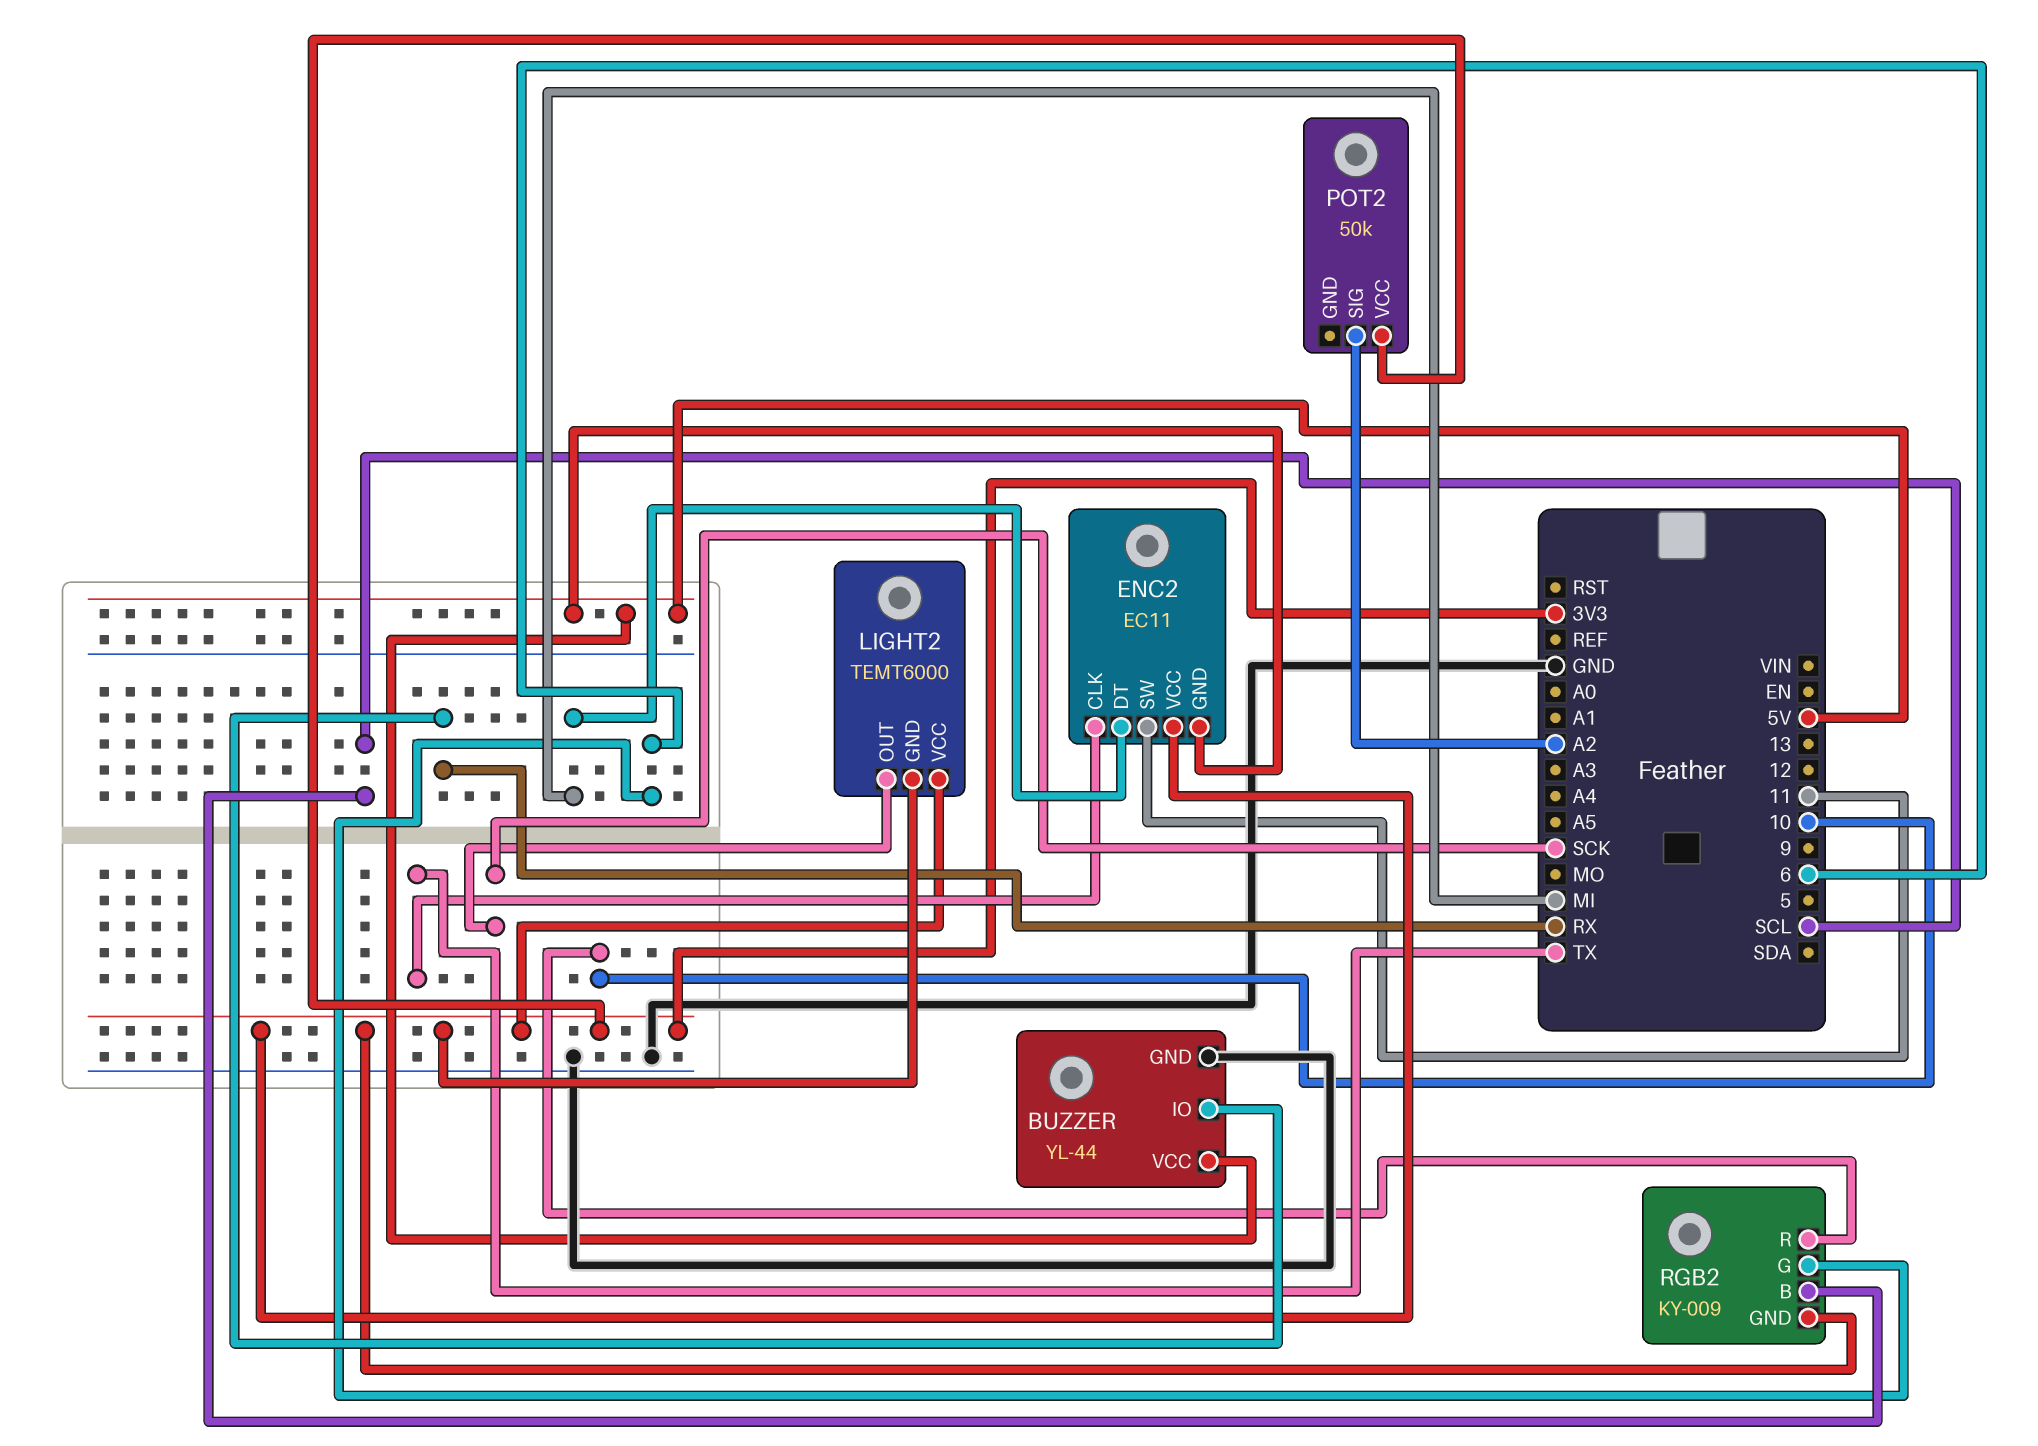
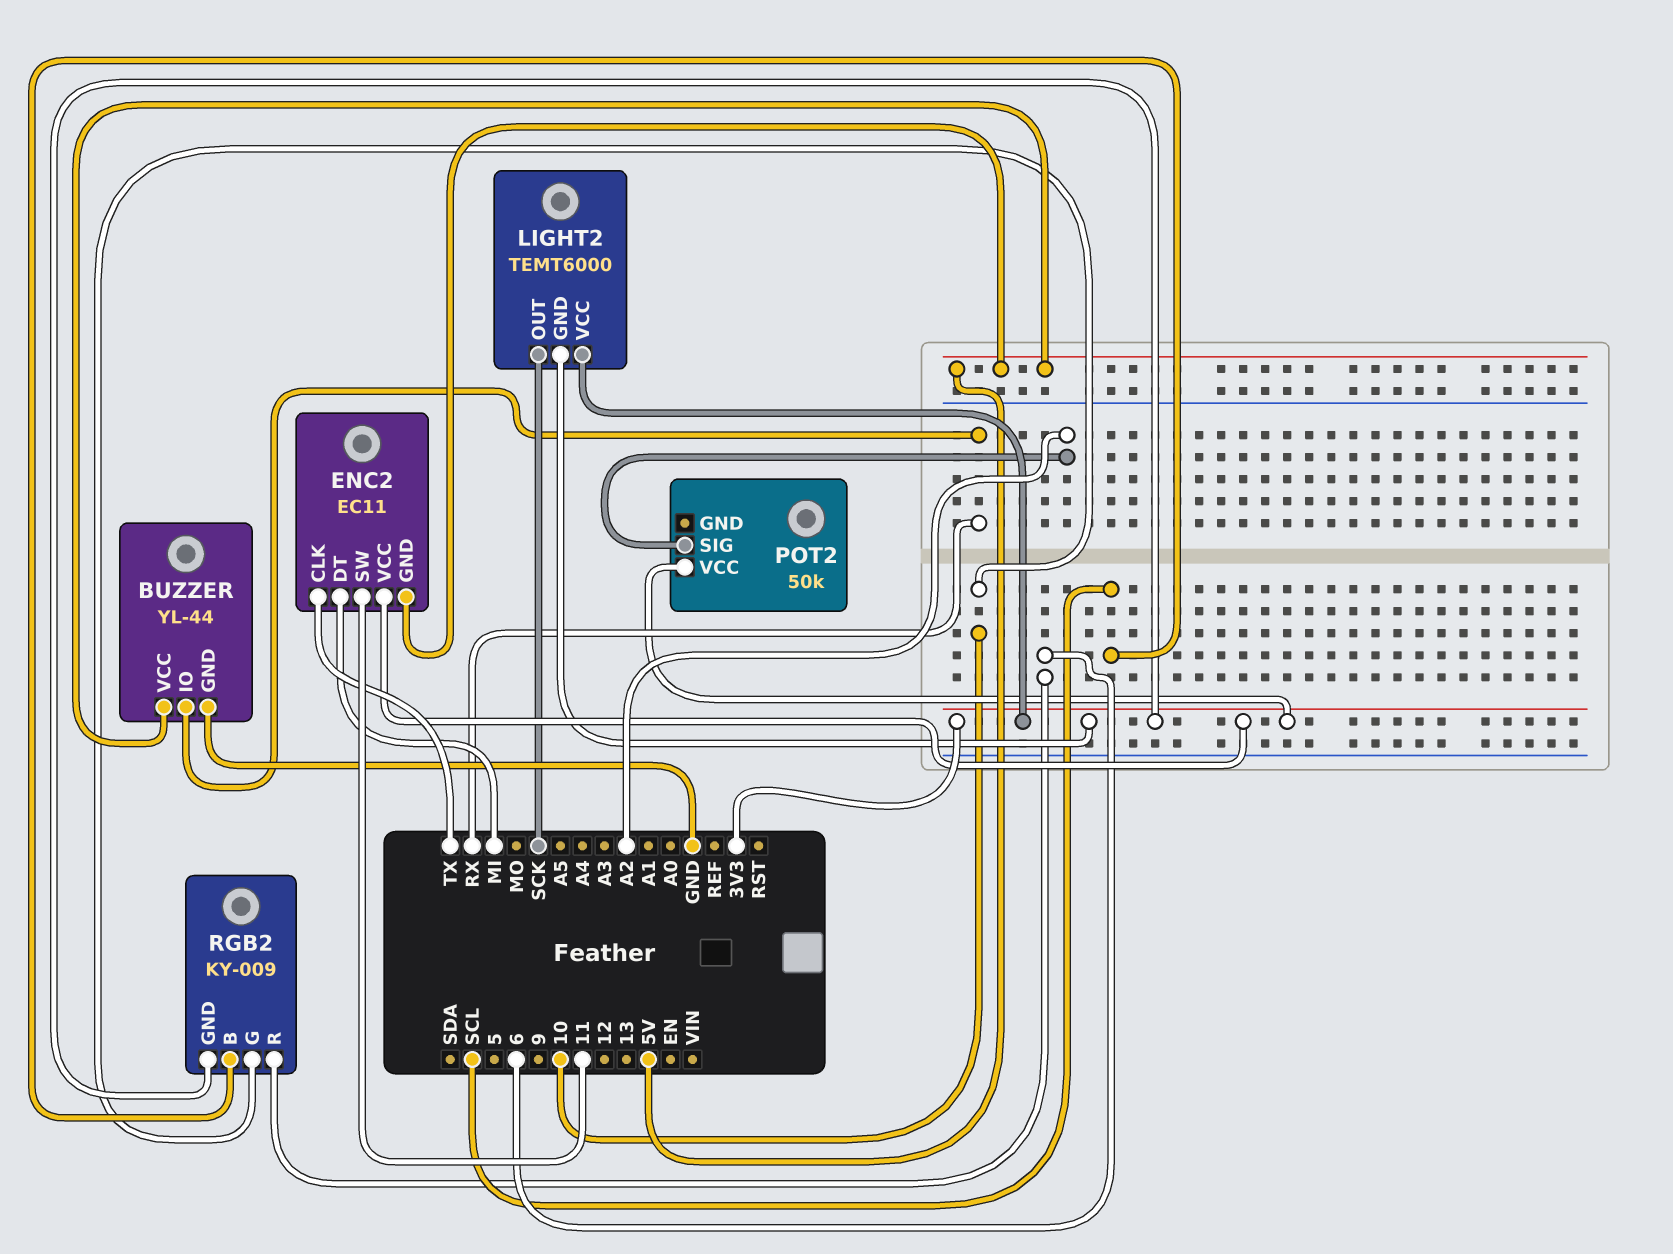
RGB2 pin G: 6 -> 10
RGB2 pin R: 10 -> 6

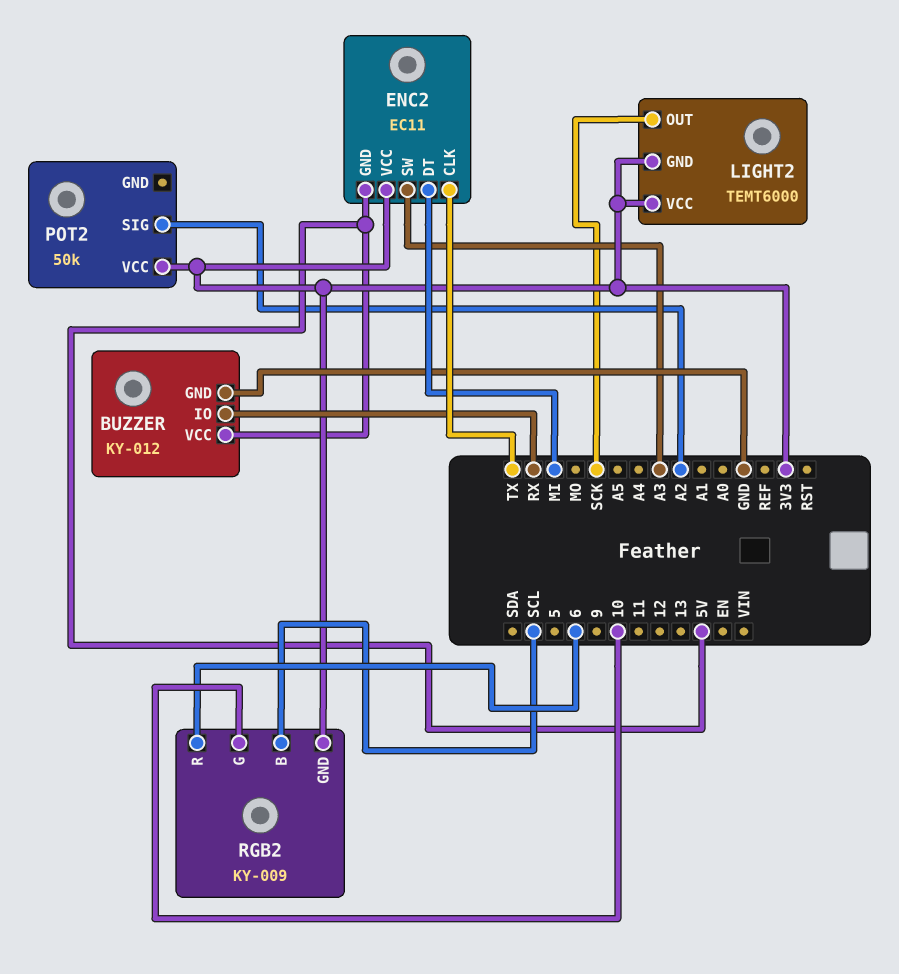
BUZZER: YL-44 -> KY-012
ENC2 pin SW: 11 -> A3

